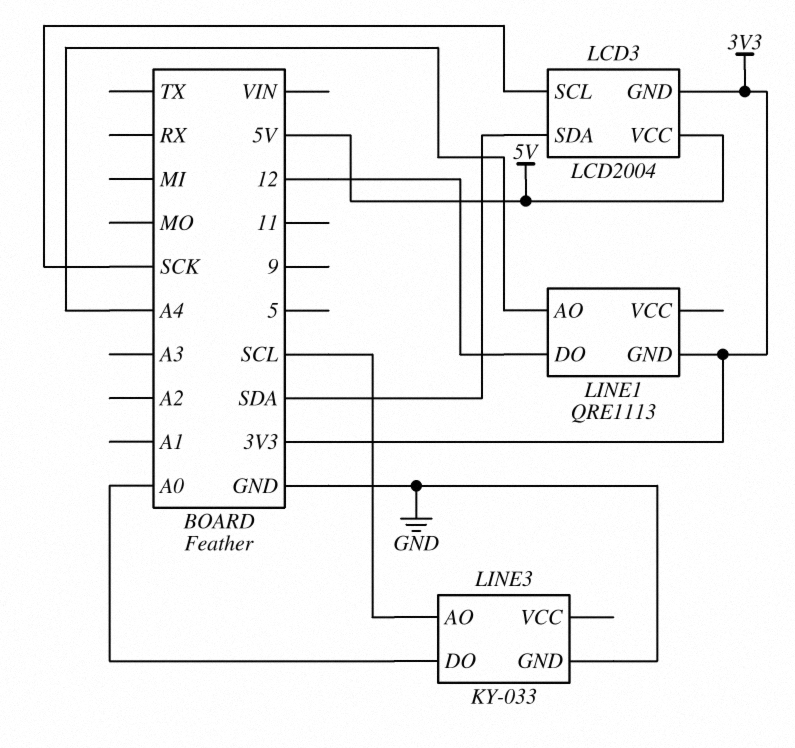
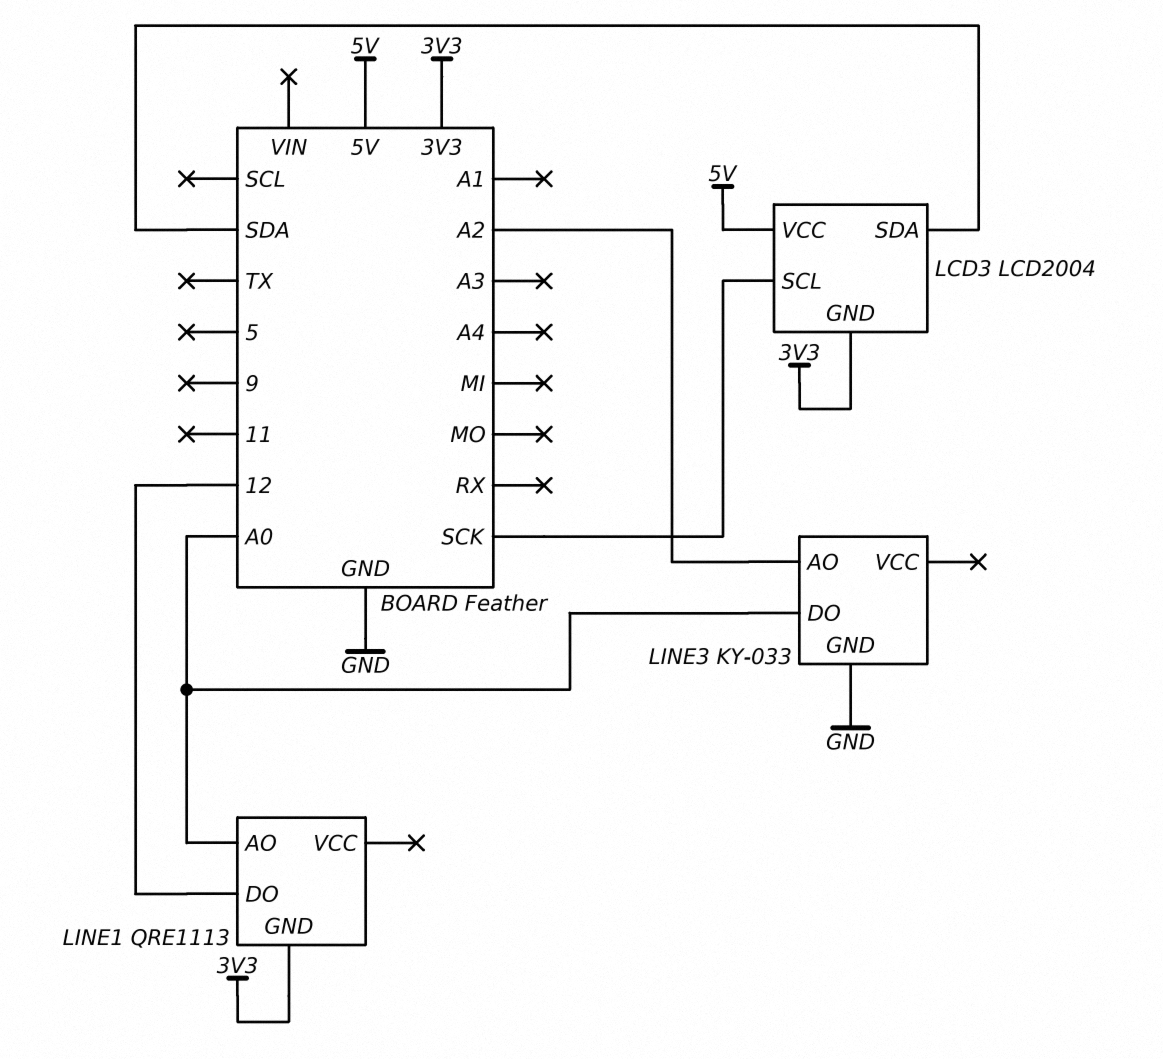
LINE1 pin AO: A4 -> A0
LINE3 pin AO: SCL -> A2

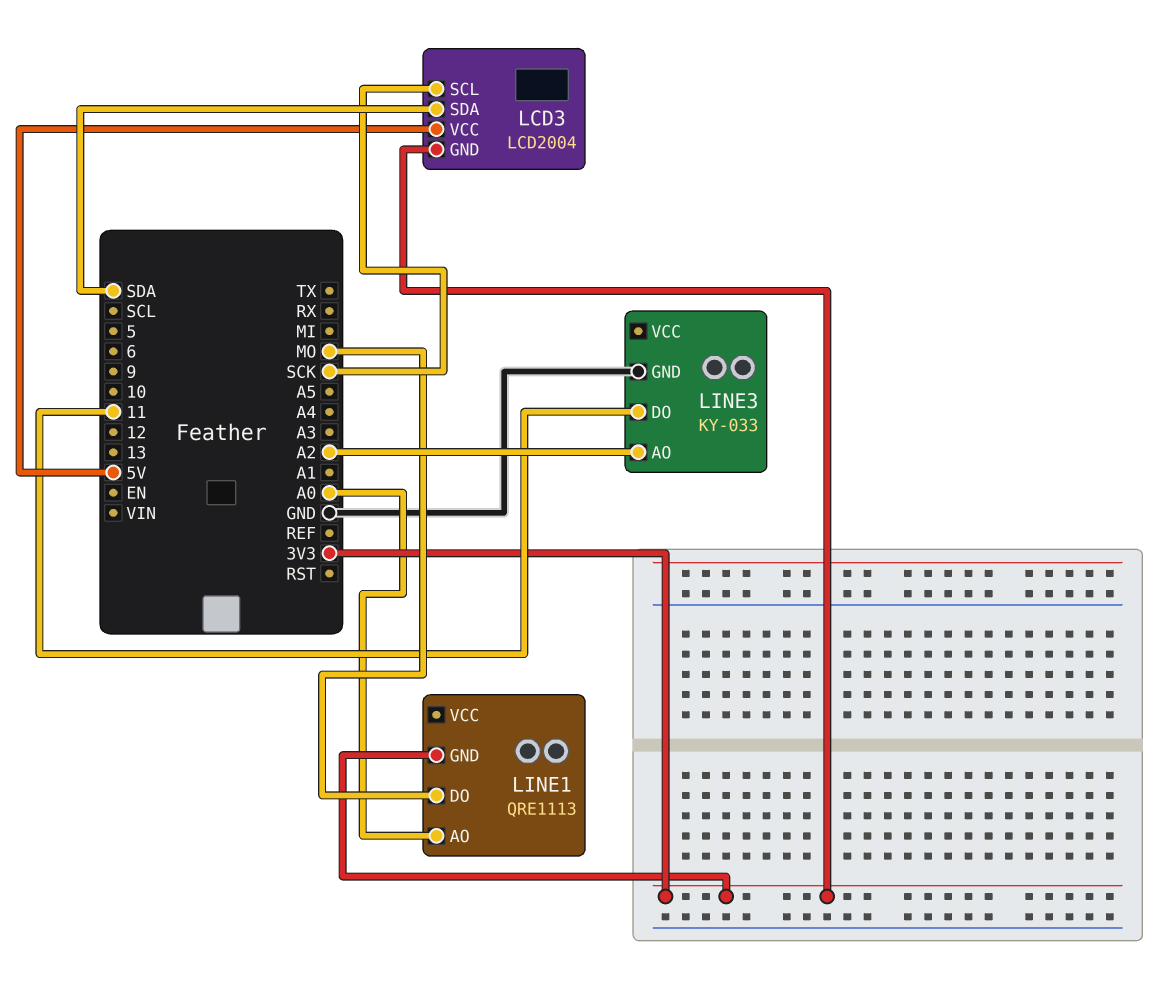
LINE1 pin DO: 12 -> MO
LINE3 pin DO: A0 -> 11

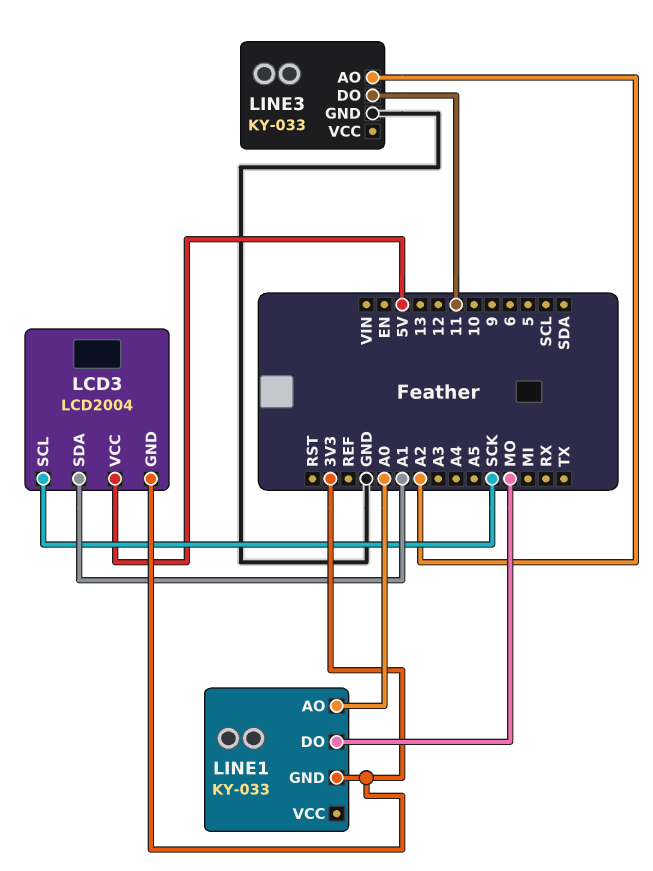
LCD3 pin SDA: SDA -> A1
LINE1: QRE1113 -> KY-033

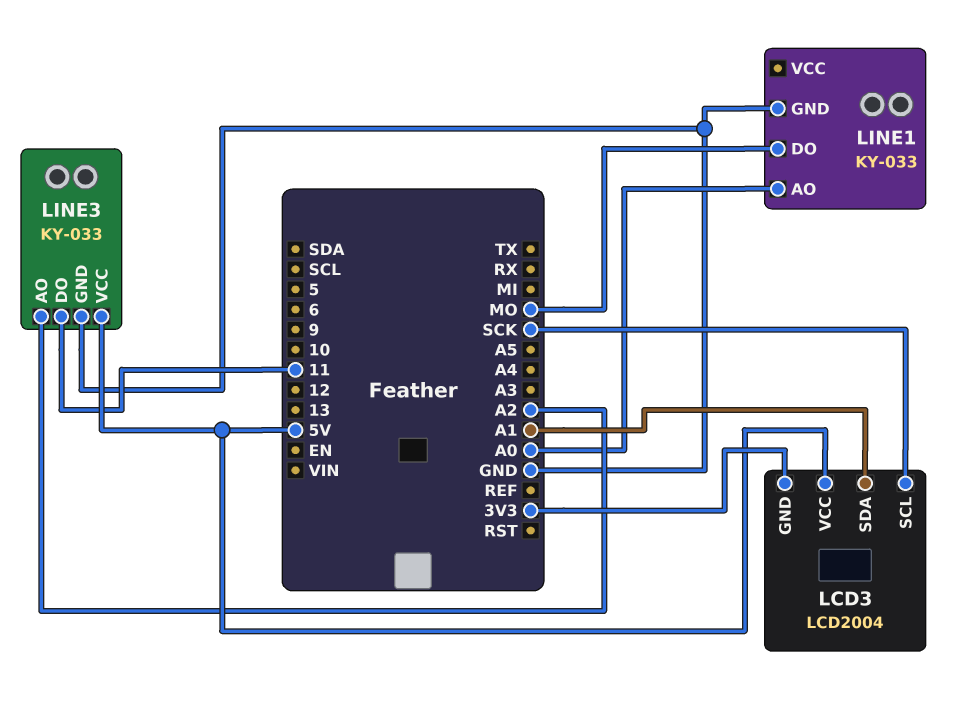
LINE1 pin GND: 3V3 -> GND
LINE3 pin VCC: none -> 5V

